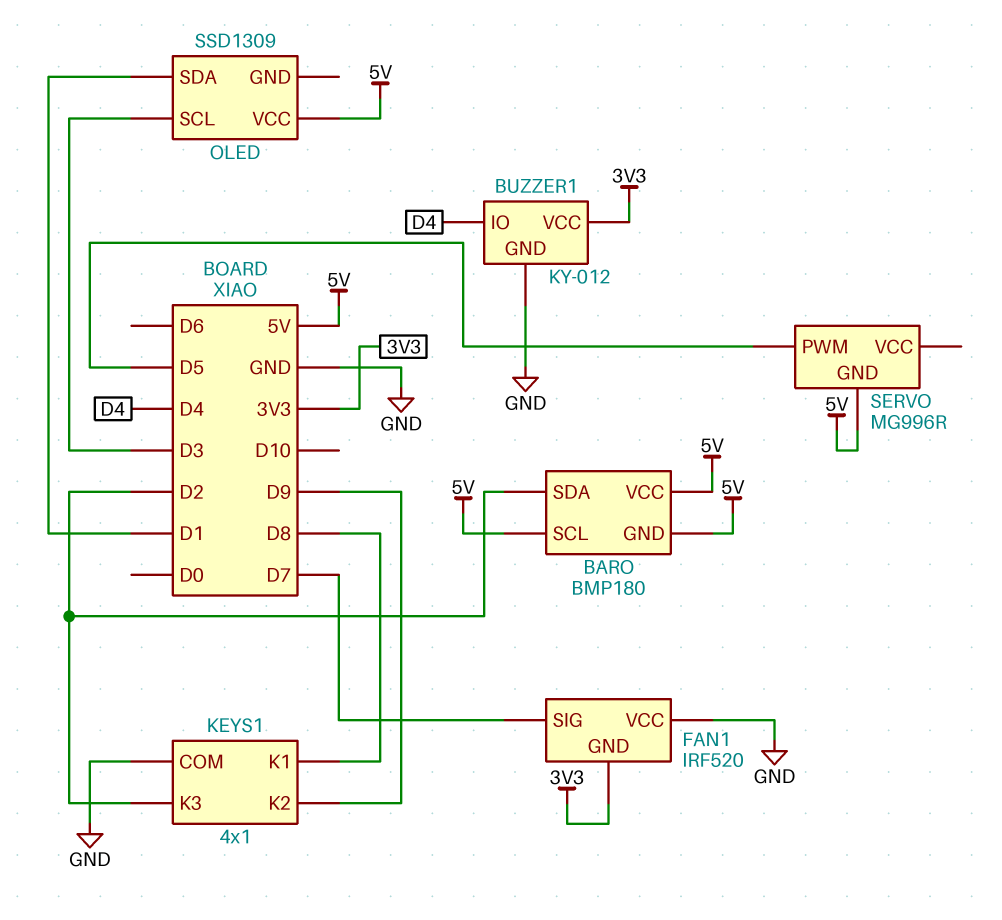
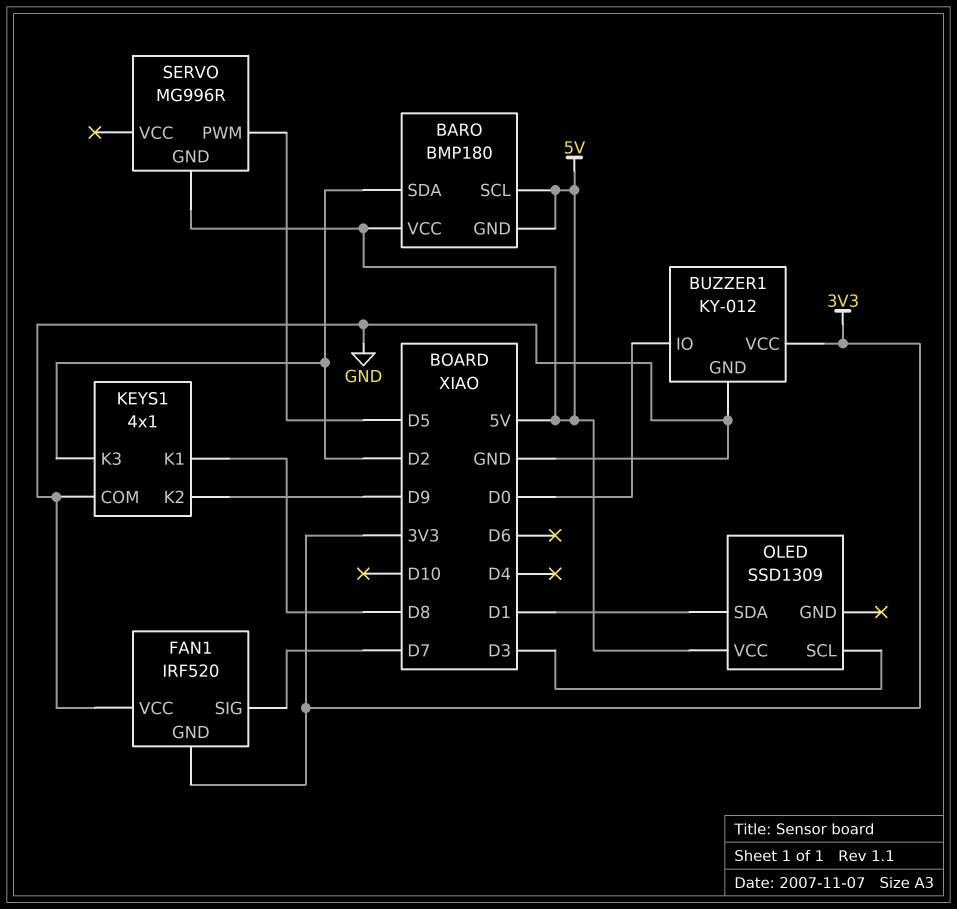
BUZZER1 pin IO: D4 -> D0

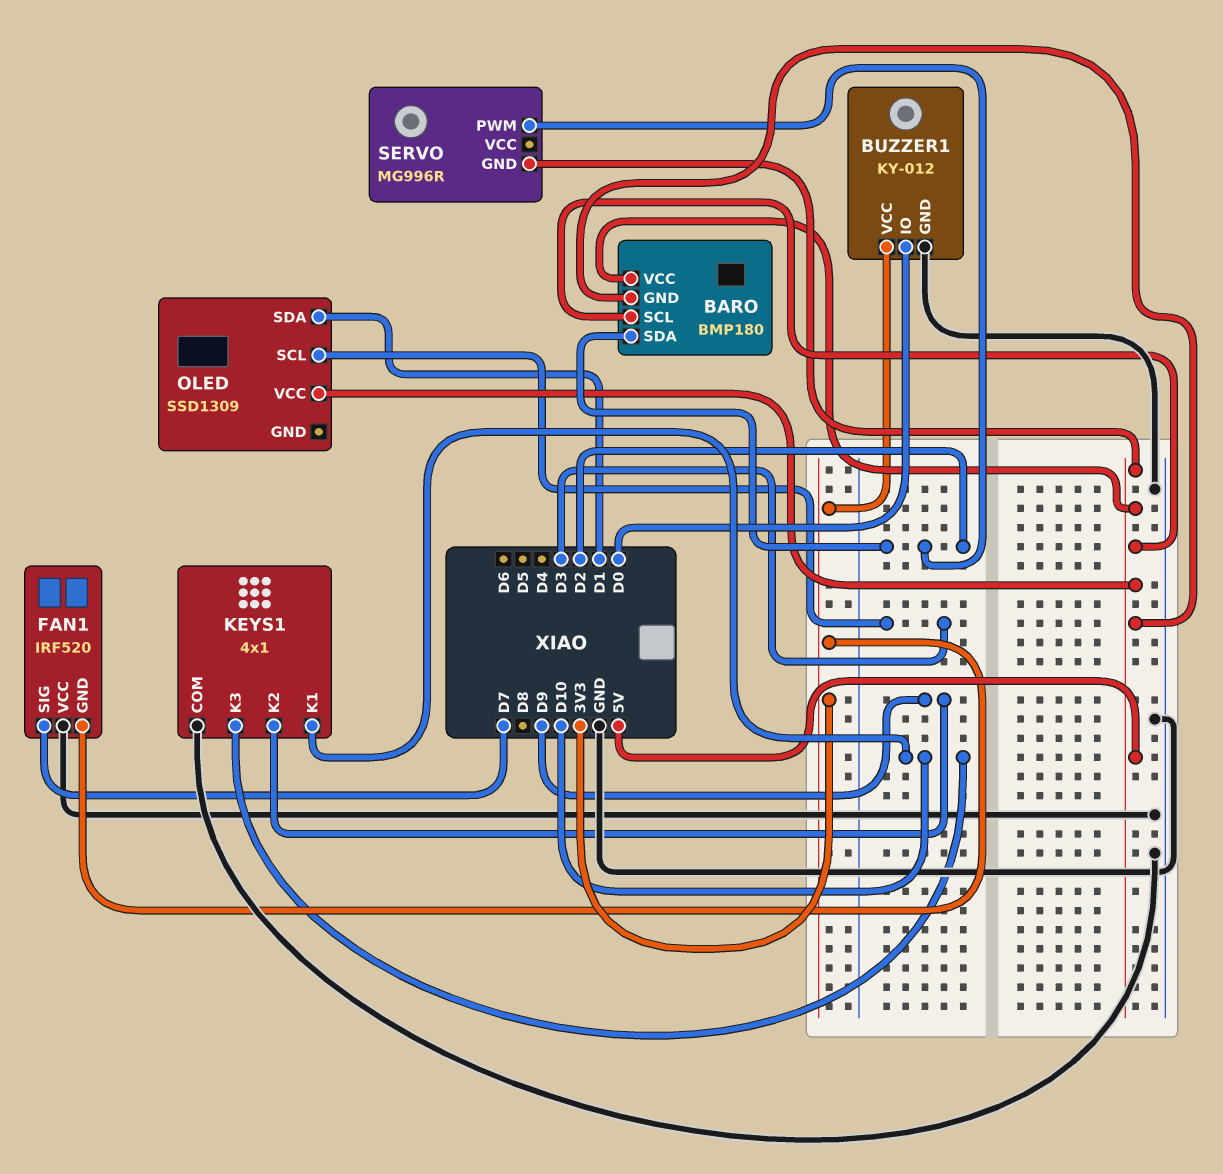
KEYS1 pin K1: D8 -> D10
KEYS1 pin K3: D2 -> D10
SERVO pin PWM: D5 -> D2

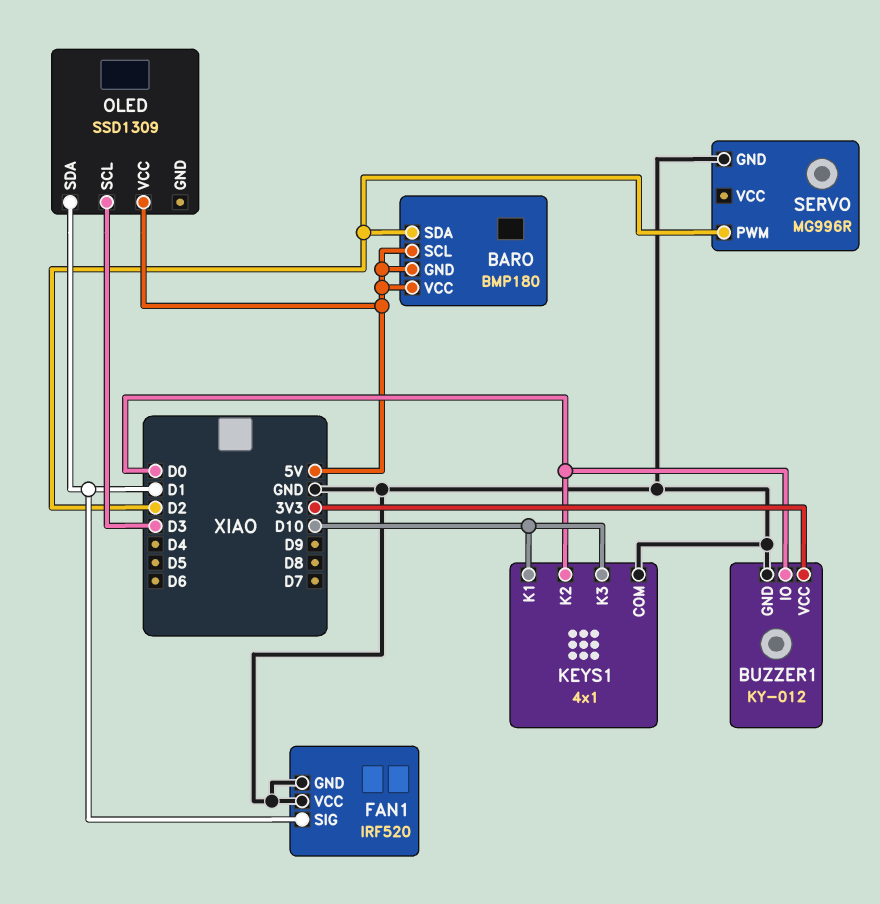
FAN1 pin GND: 3V3 -> GND
FAN1 pin SIG: D7 -> D1
KEYS1 pin K2: D9 -> D0
SERVO pin GND: 5V -> GND

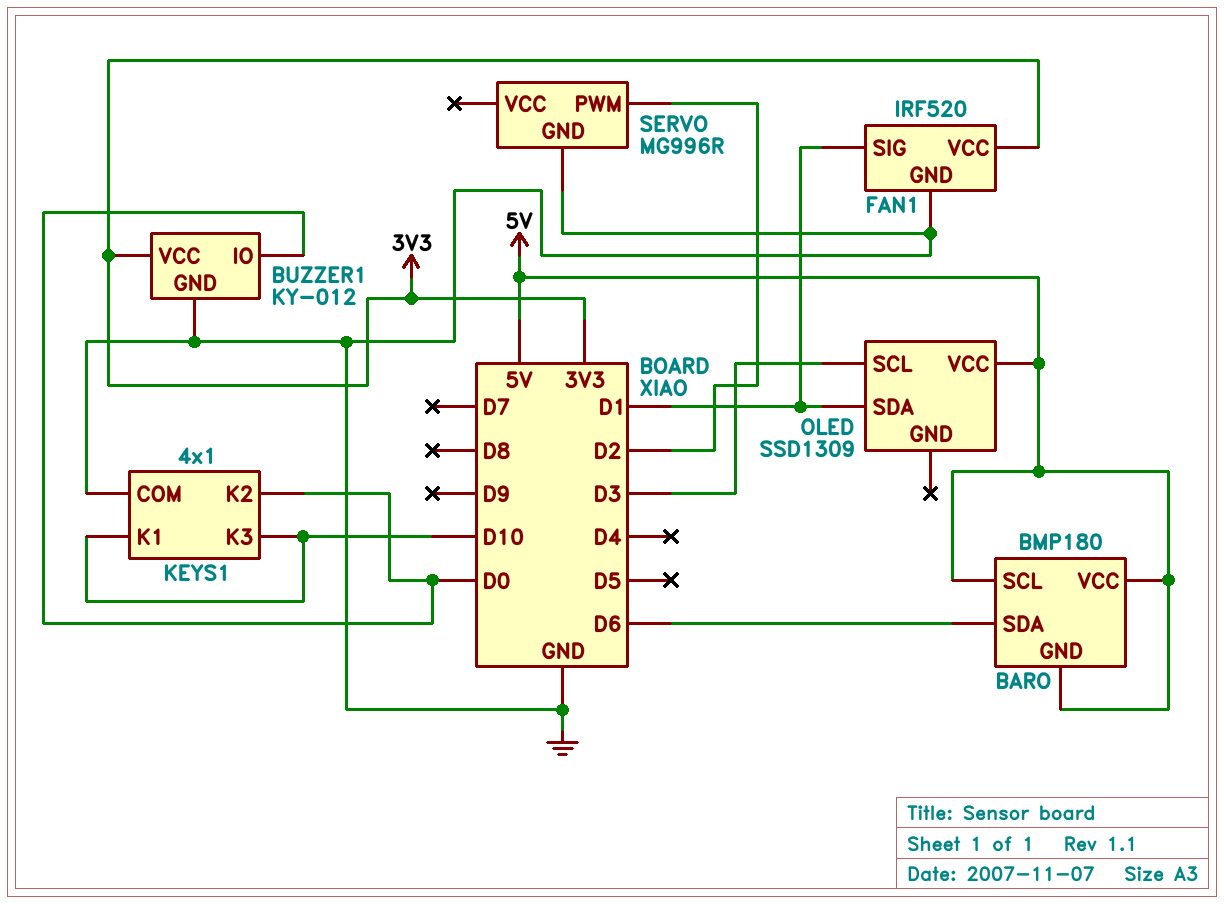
BARO pin SDA: D2 -> D6
FAN1 pin VCC: GND -> 3V3

